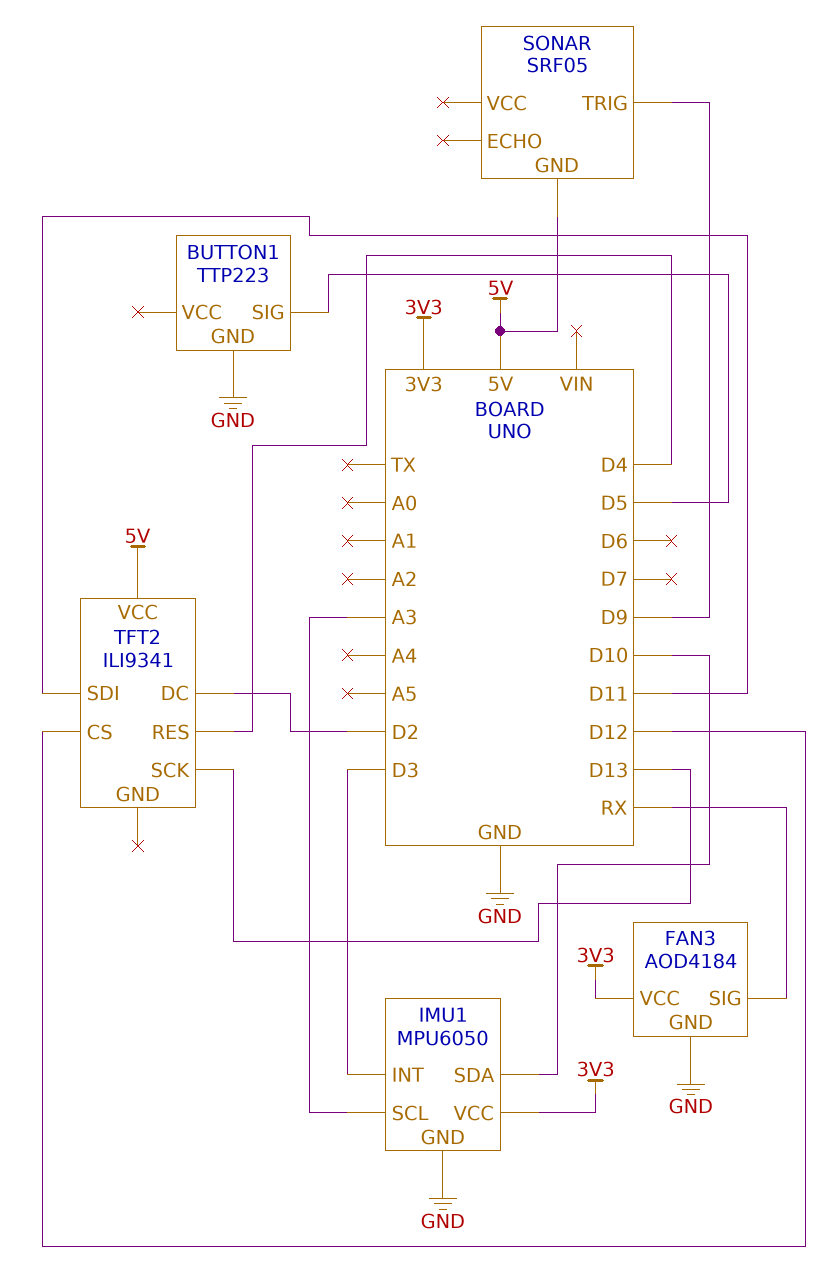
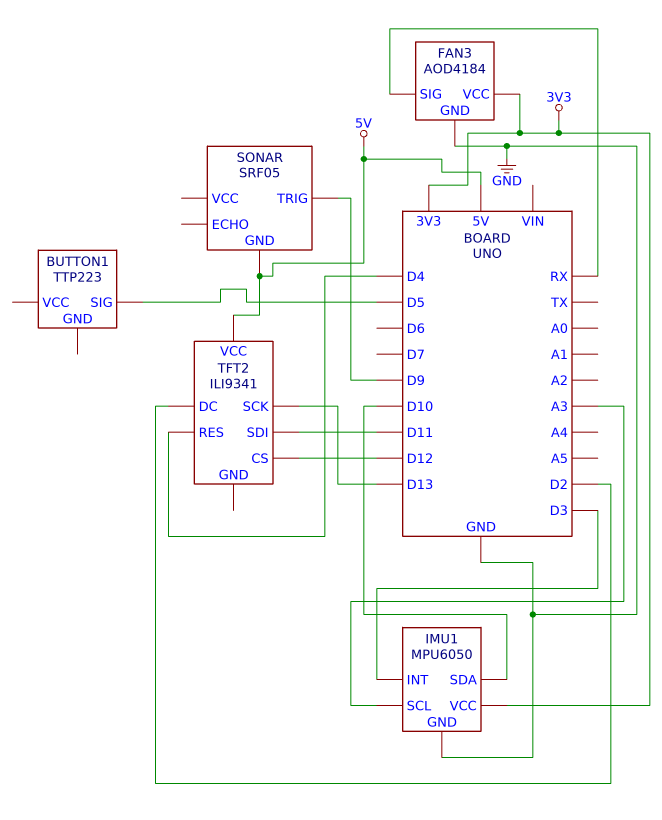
BUTTON1 pin GND: GND -> none

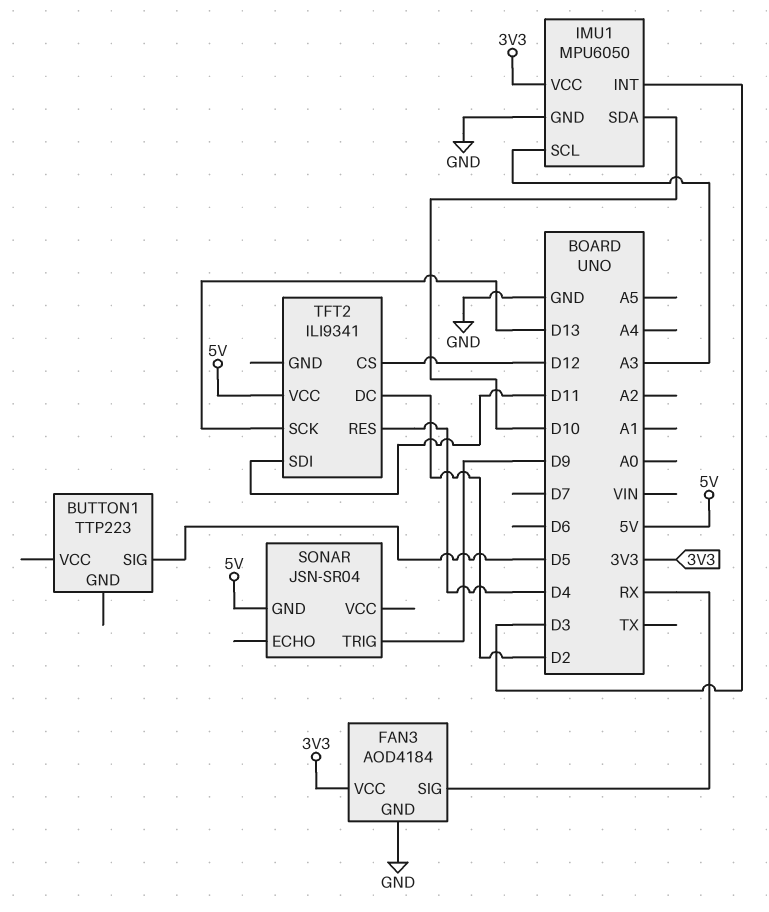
SONAR: SRF05 -> JSN-SR04

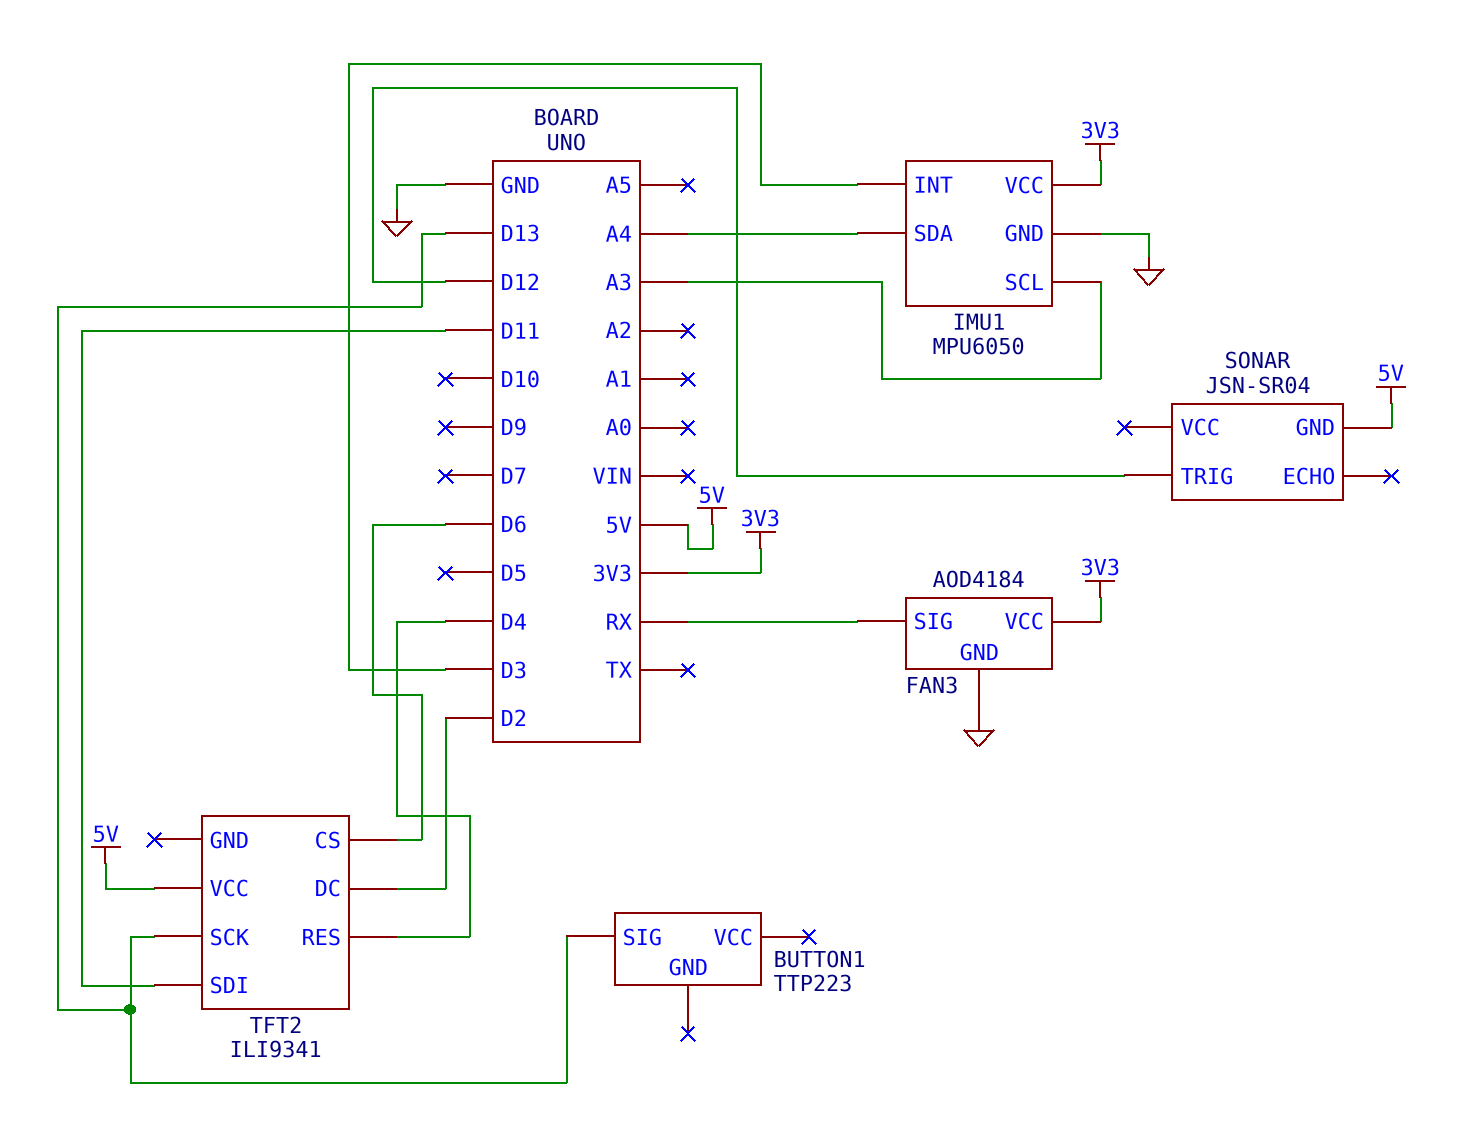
BUTTON1 pin SIG: D5 -> D13
IMU1 pin SDA: D10 -> A4
SONAR pin TRIG: D9 -> D12
TFT2 pin CS: D12 -> D6

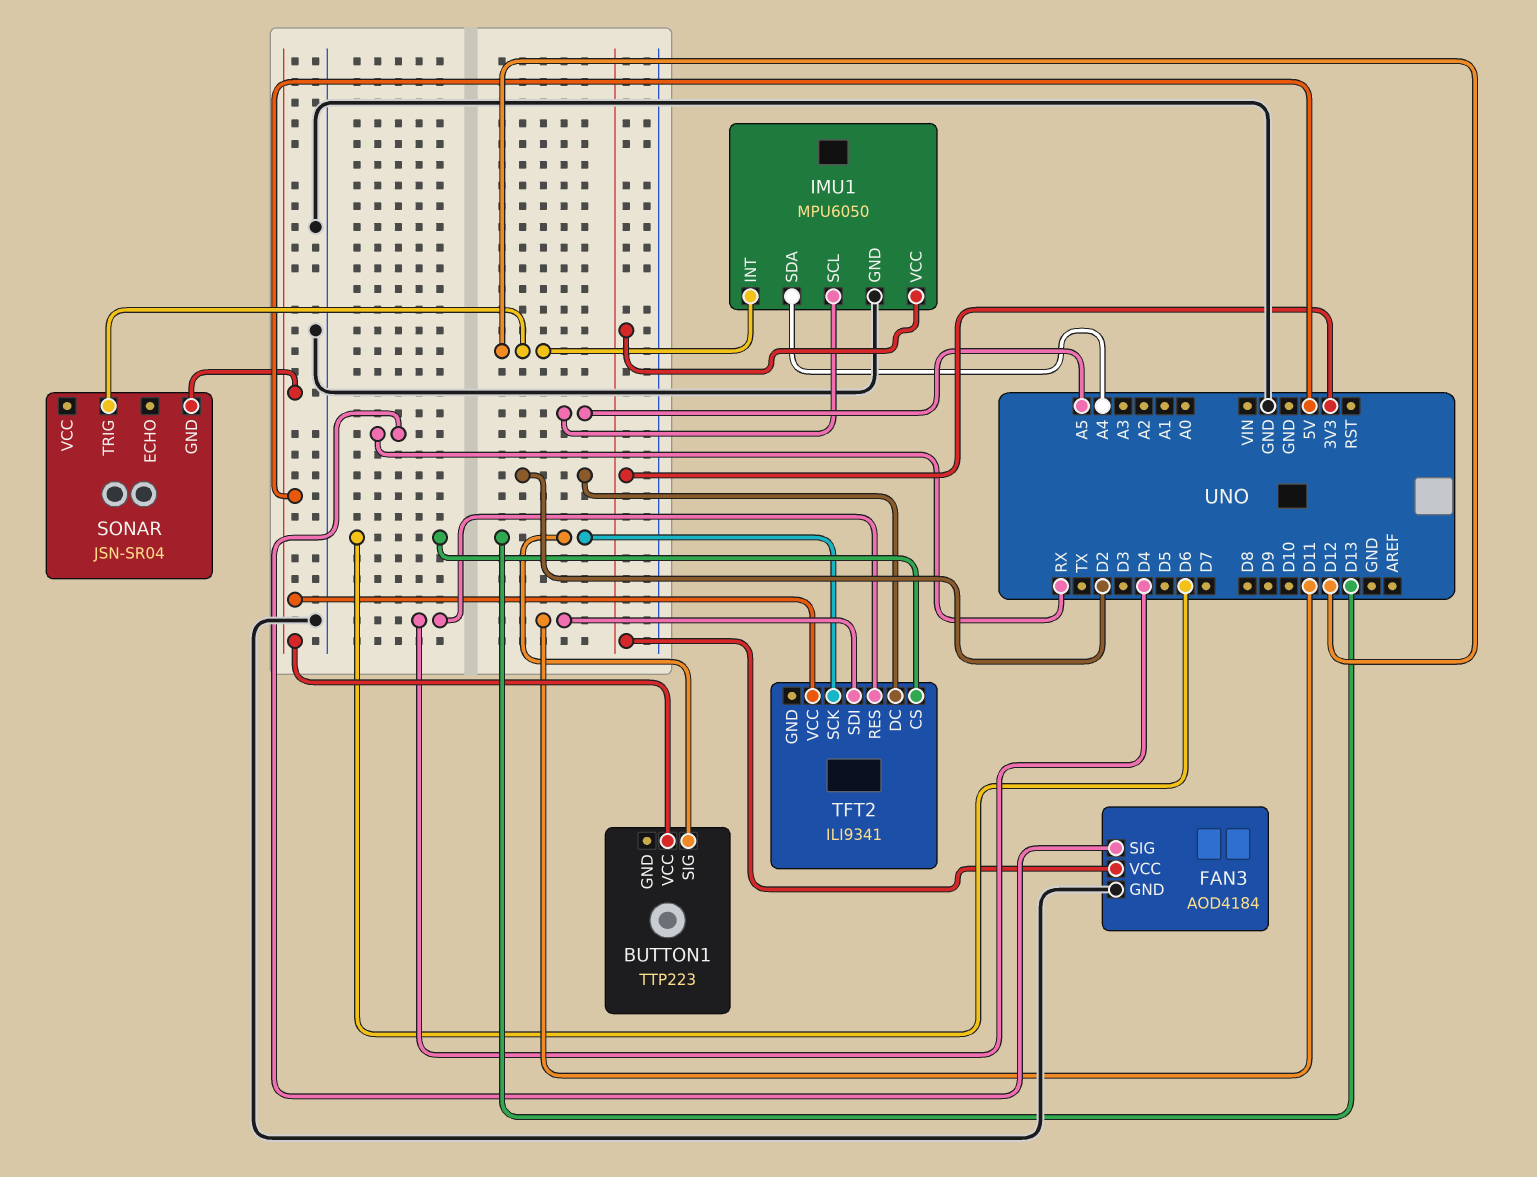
BUTTON1 pin VCC: none -> 5V
IMU1 pin INT: D3 -> D12
IMU1 pin SCL: A3 -> A5

